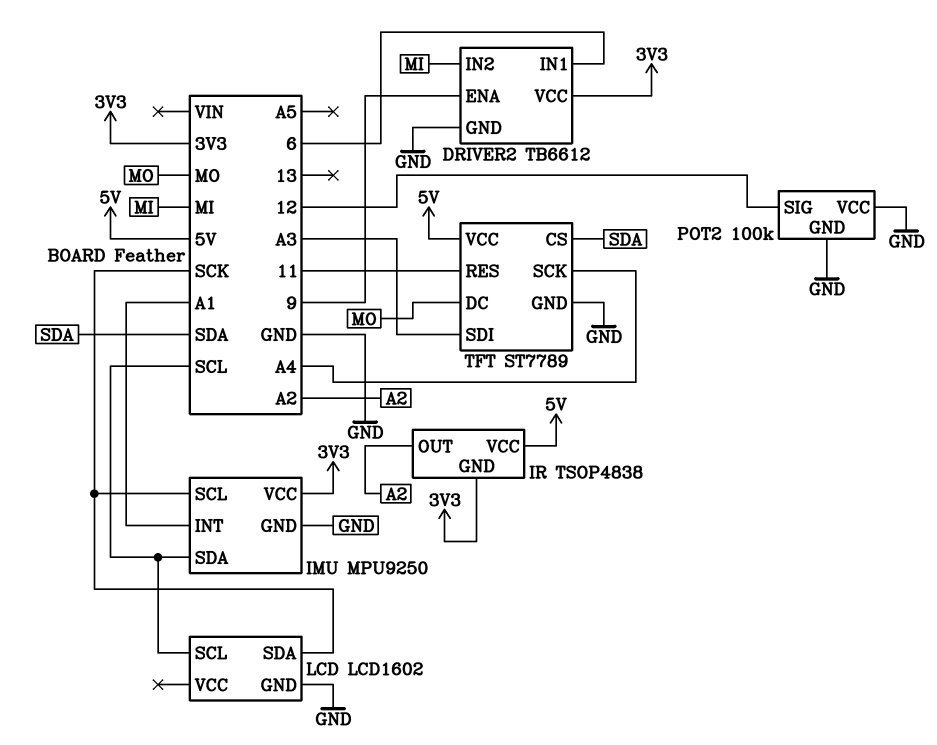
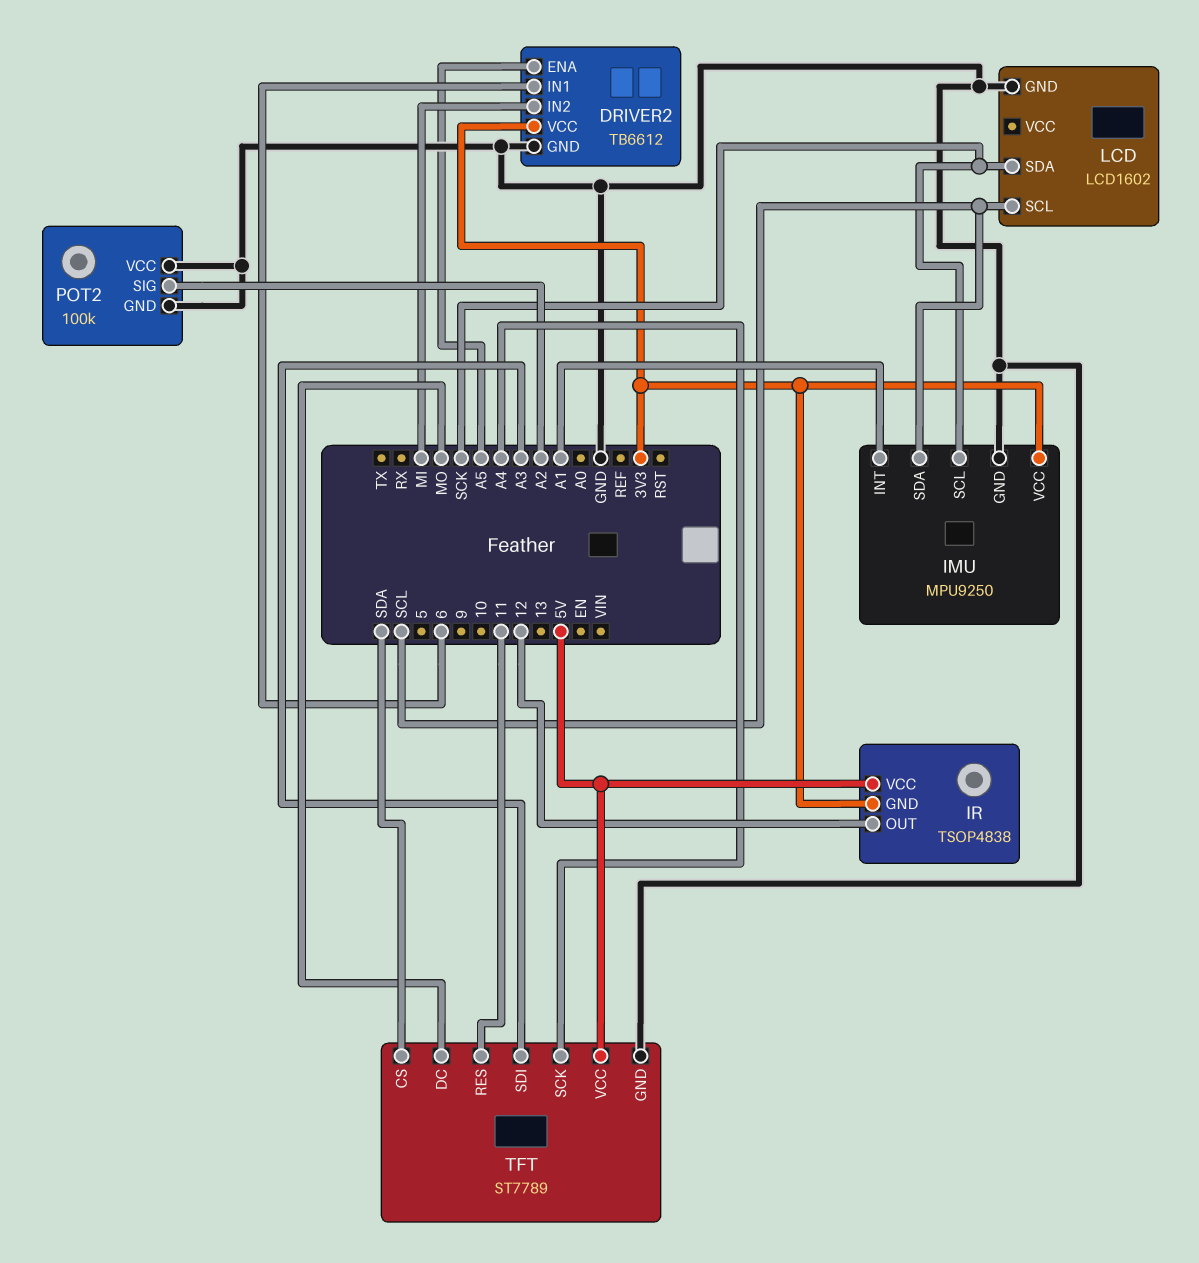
DRIVER2 pin ENA: 9 -> A5
IR pin OUT: A2 -> 12
POT2 pin SIG: 12 -> A2

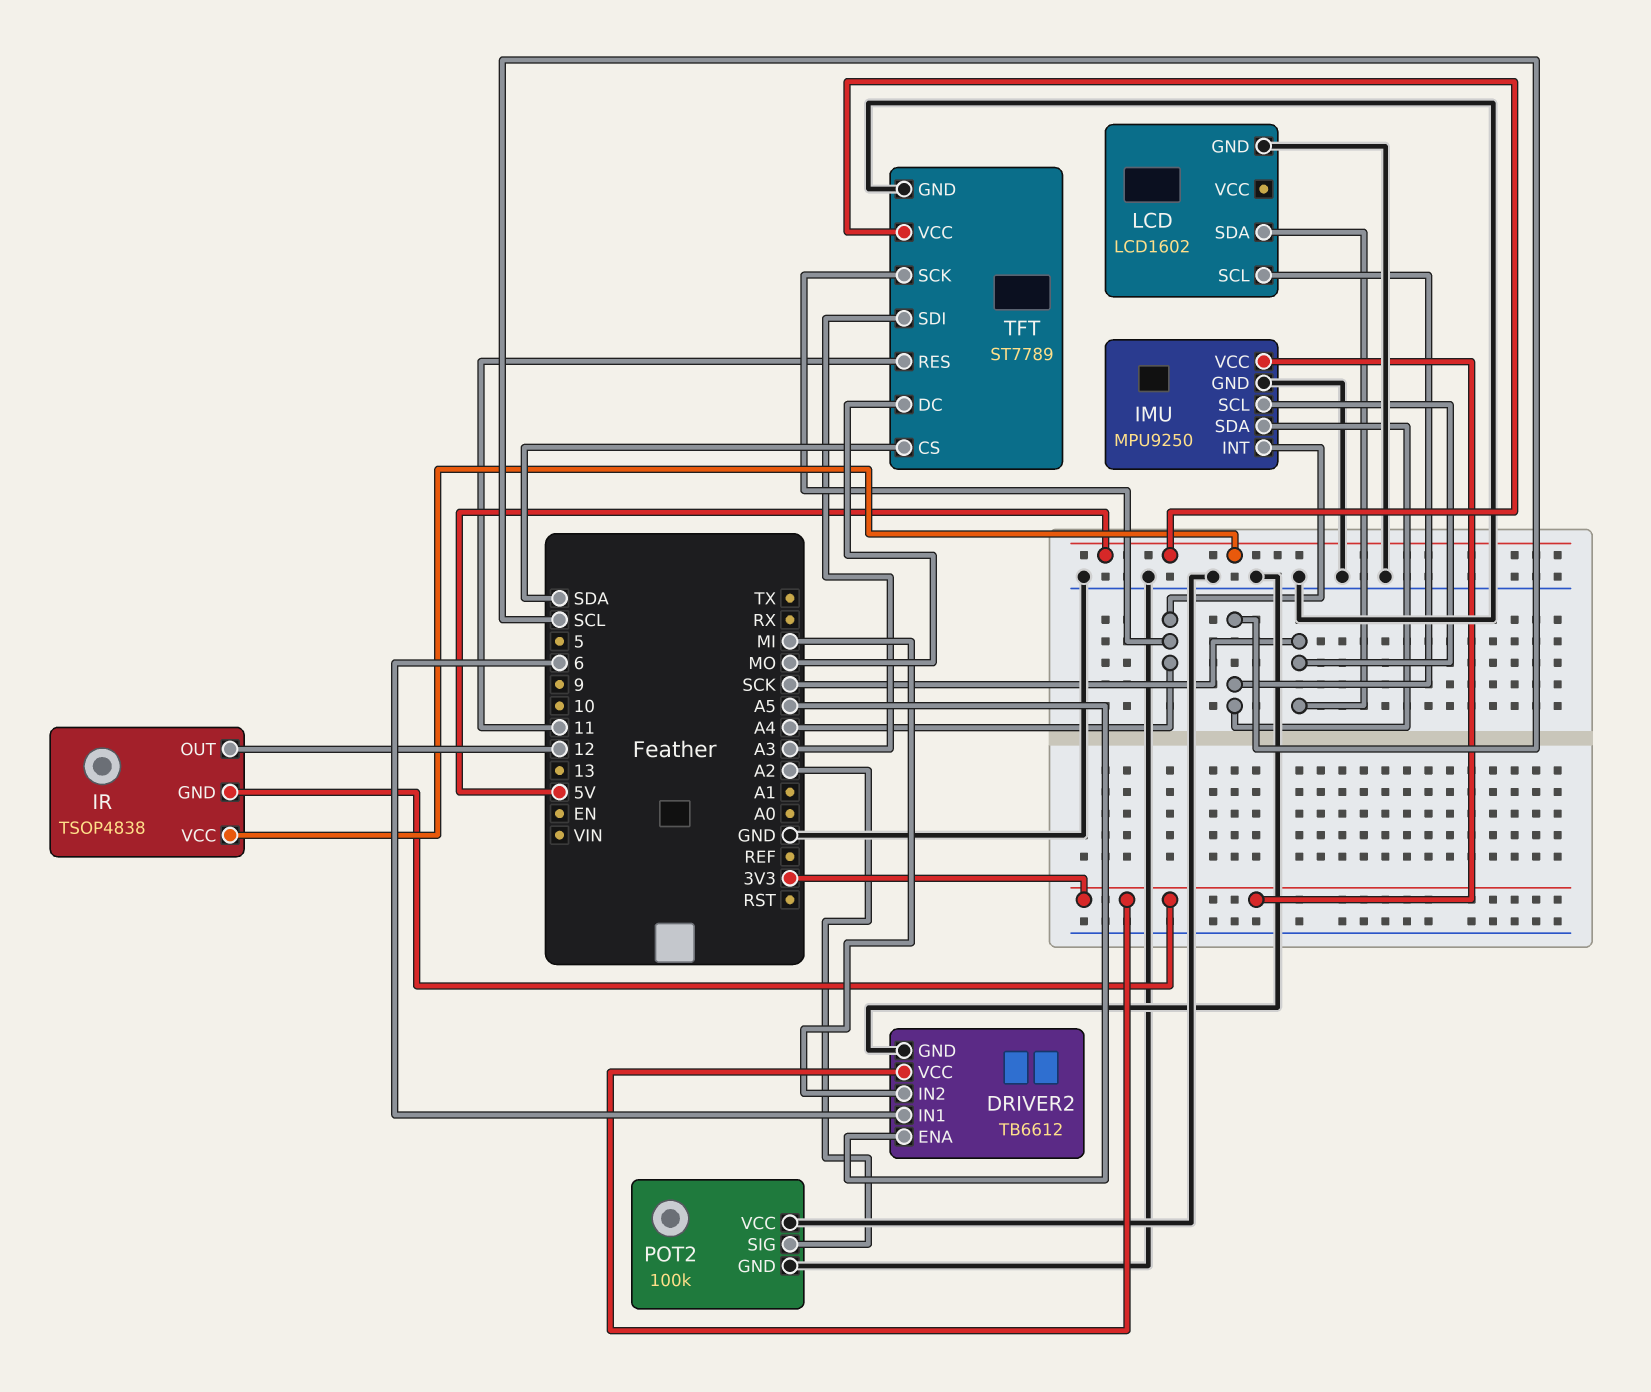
IMU pin INT: A1 -> A4

